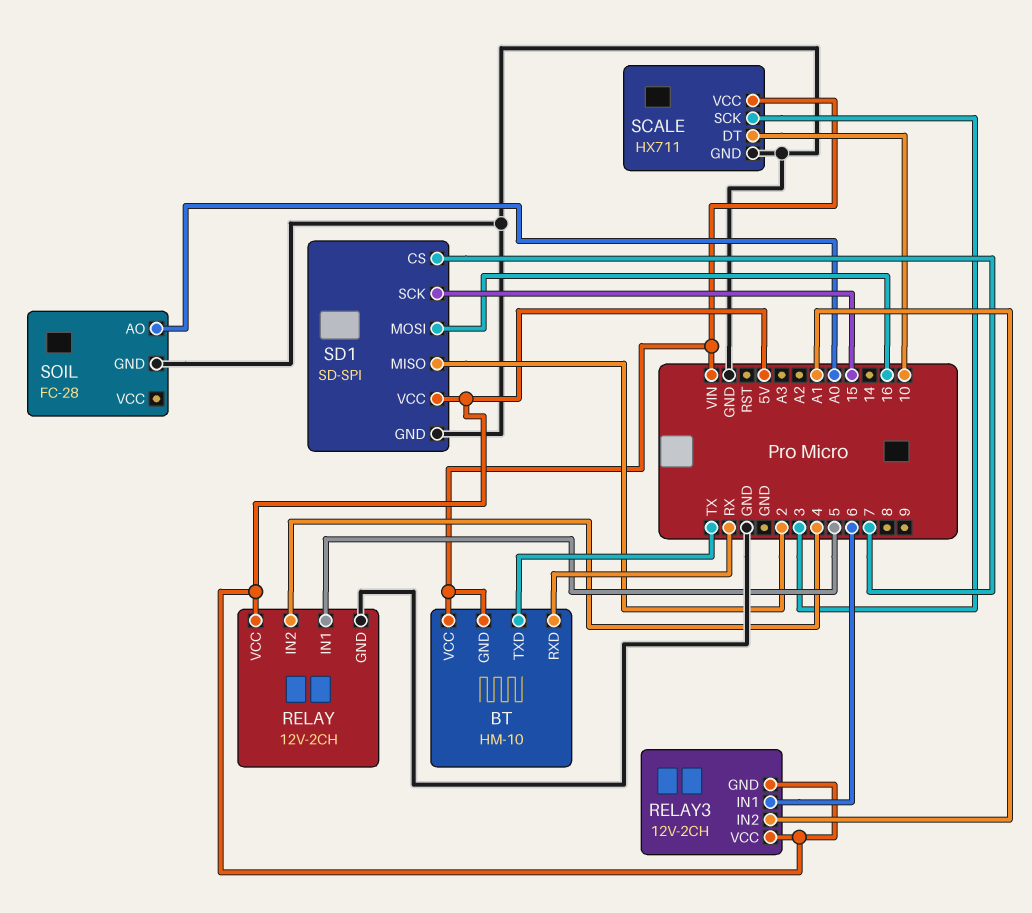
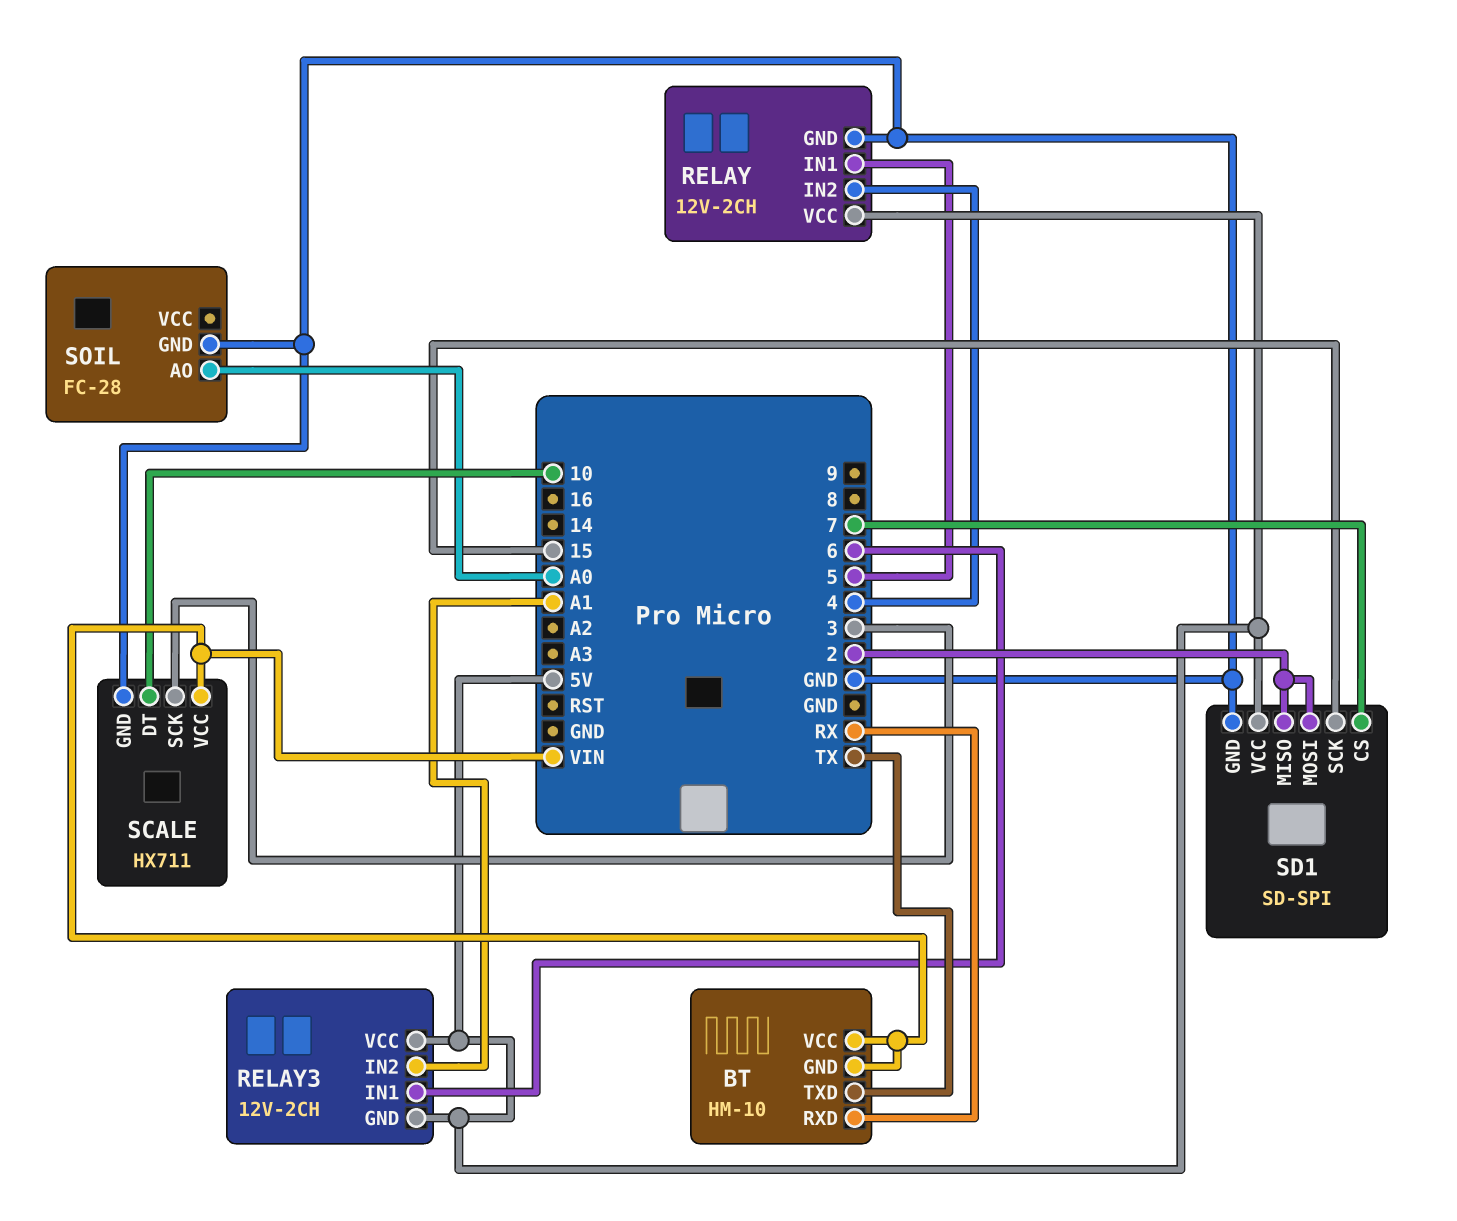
SD1 pin MOSI: 16 -> 2

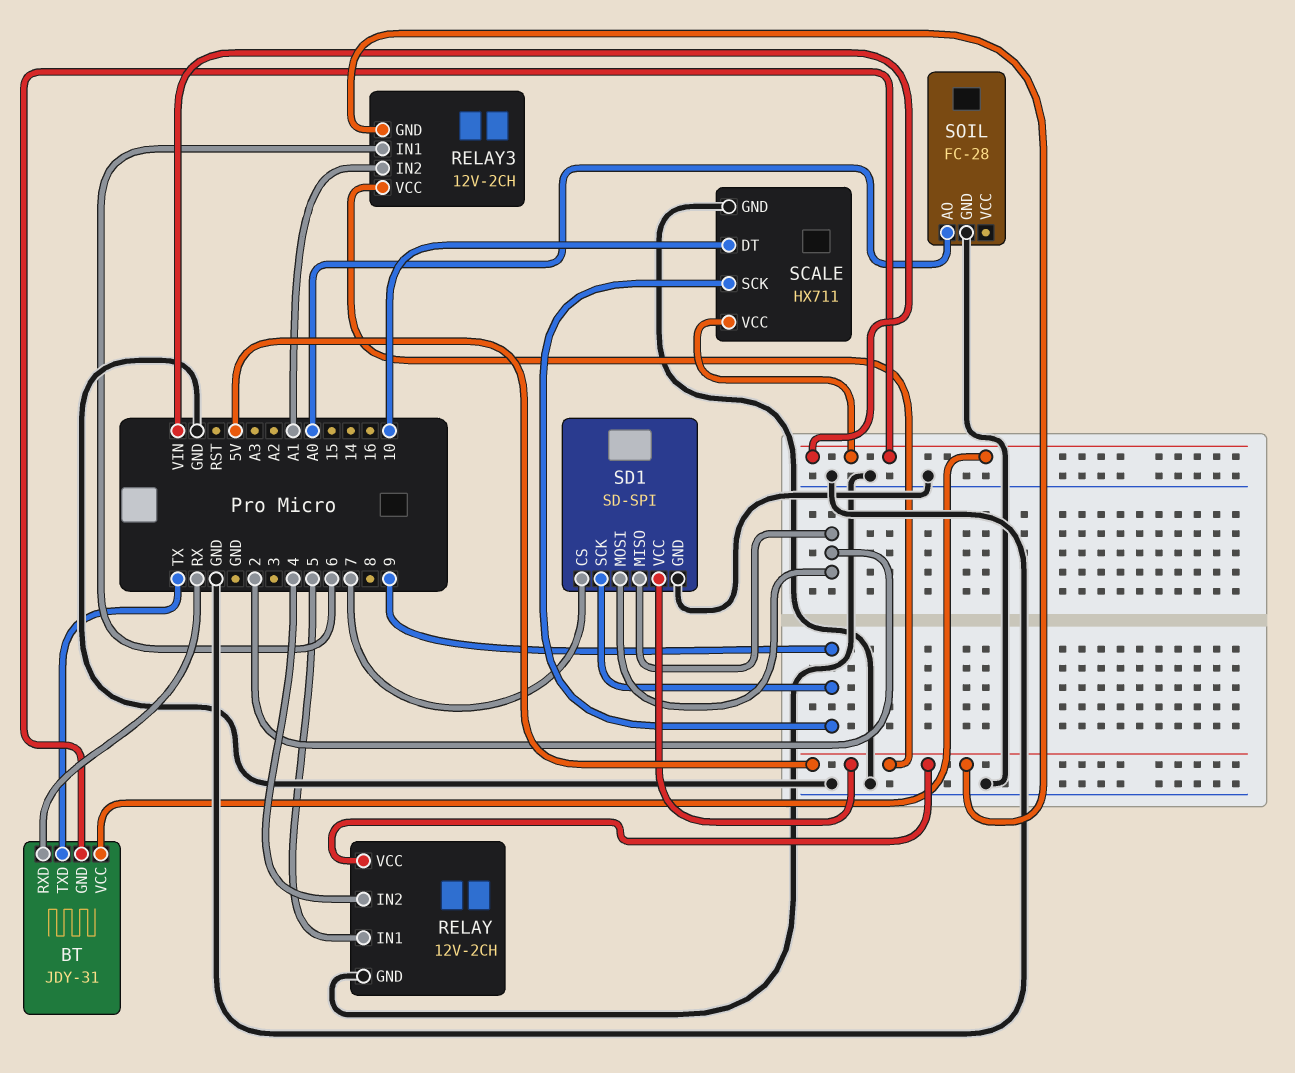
BT: HM-10 -> JDY-31
SCALE pin SCK: 3 -> 9
SD1 pin SCK: 15 -> 9

